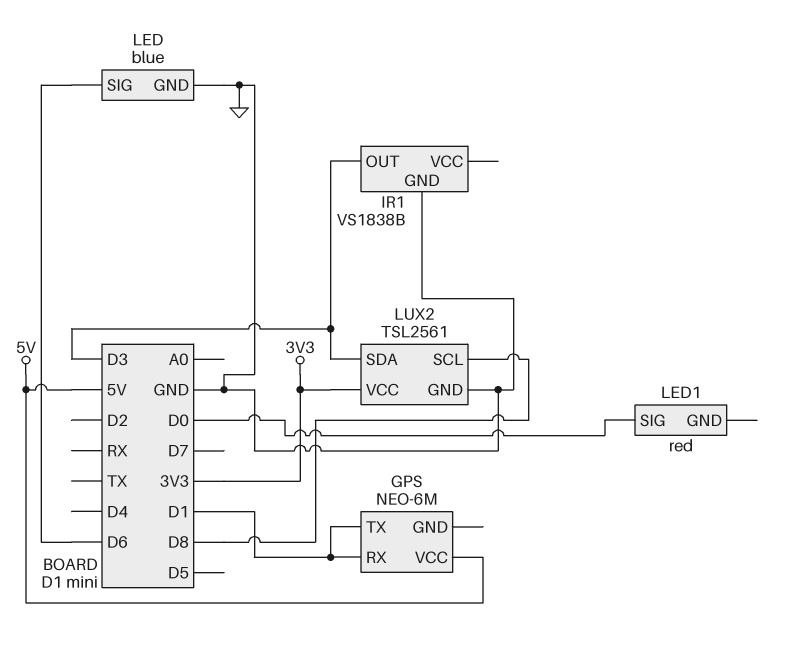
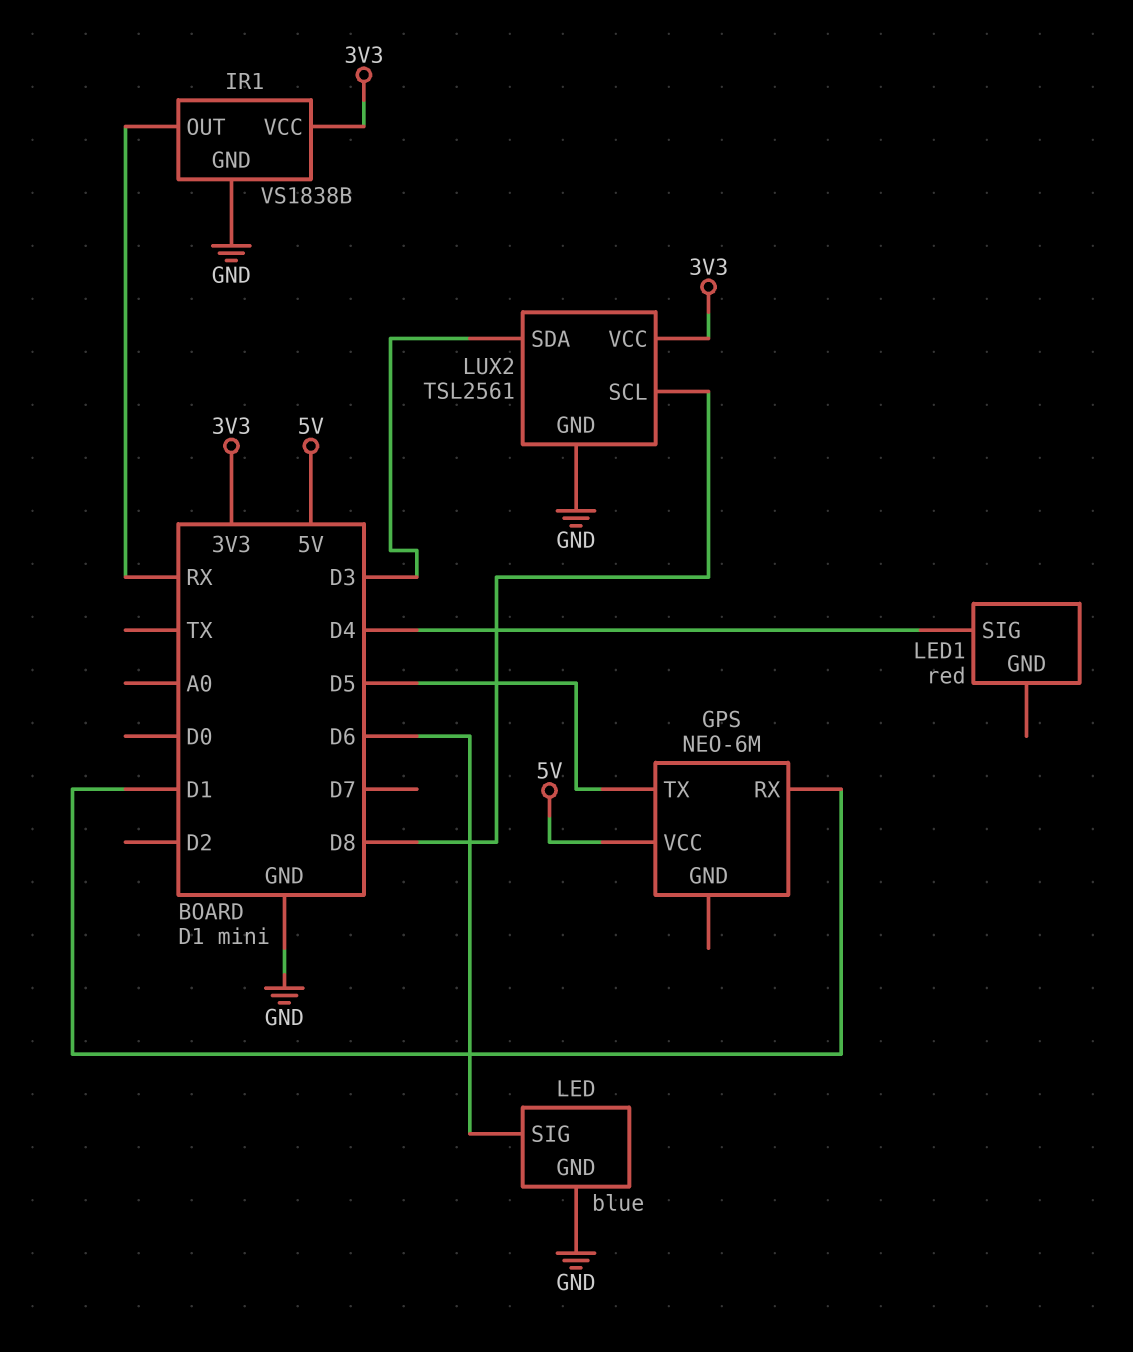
GPS pin TX: D1 -> D5
IR1 pin OUT: D3 -> RX
IR1 pin VCC: none -> 3V3
LED1 pin SIG: D0 -> D4

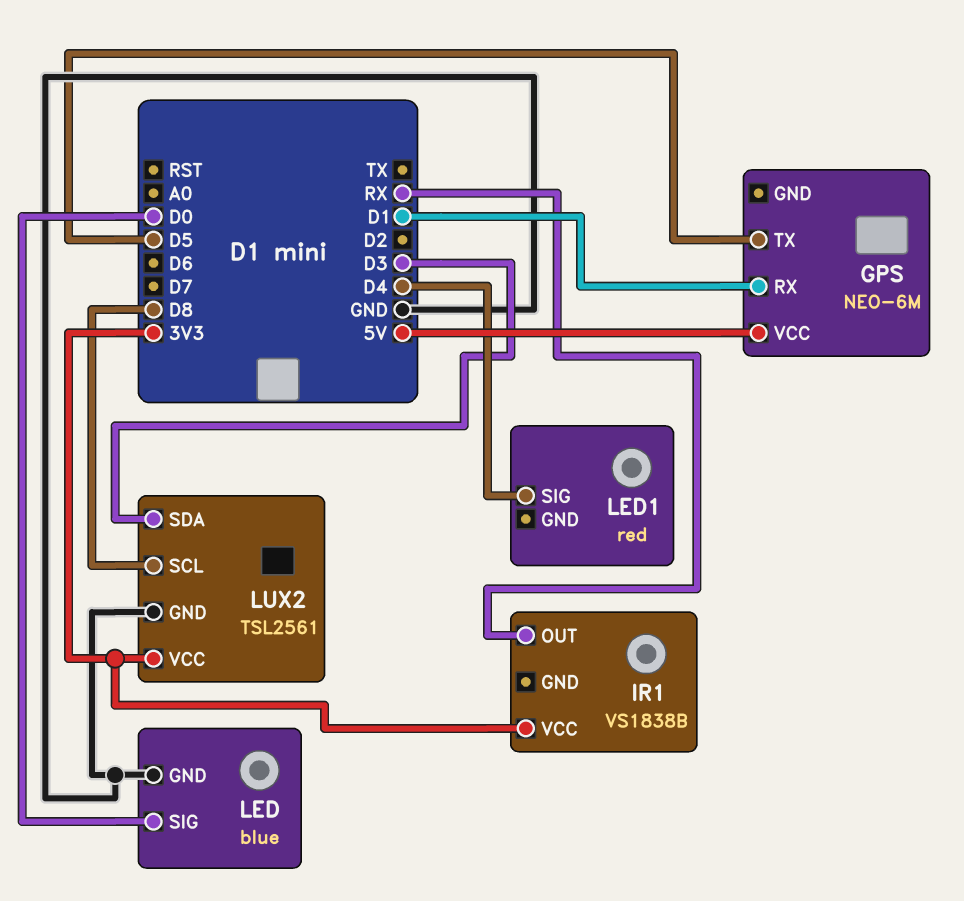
IR1 pin GND: GND -> none
LED pin SIG: D6 -> D0

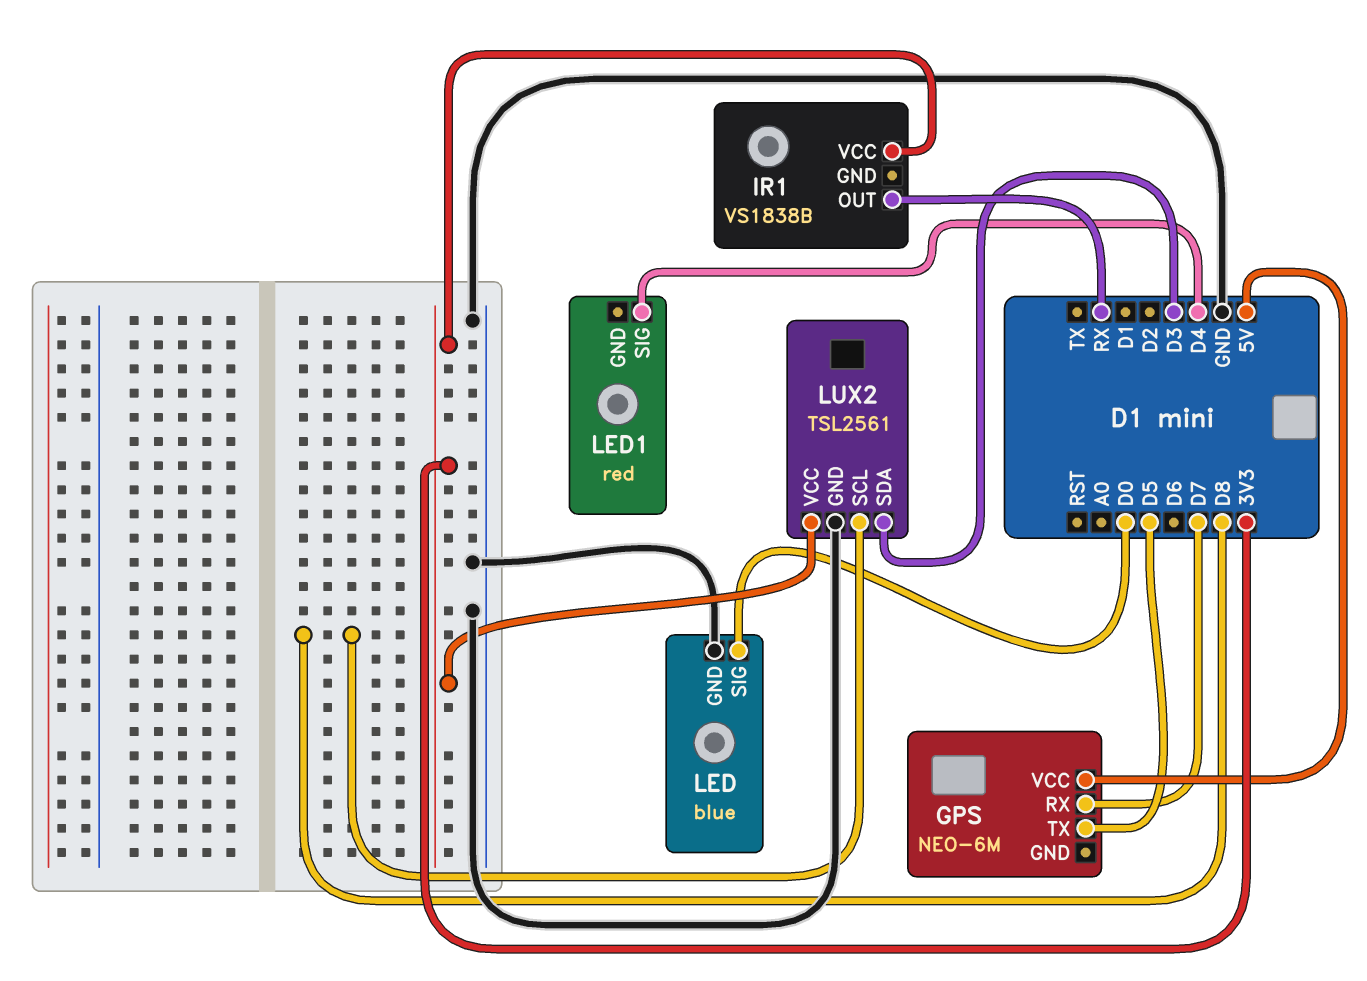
GPS pin RX: D1 -> D7

